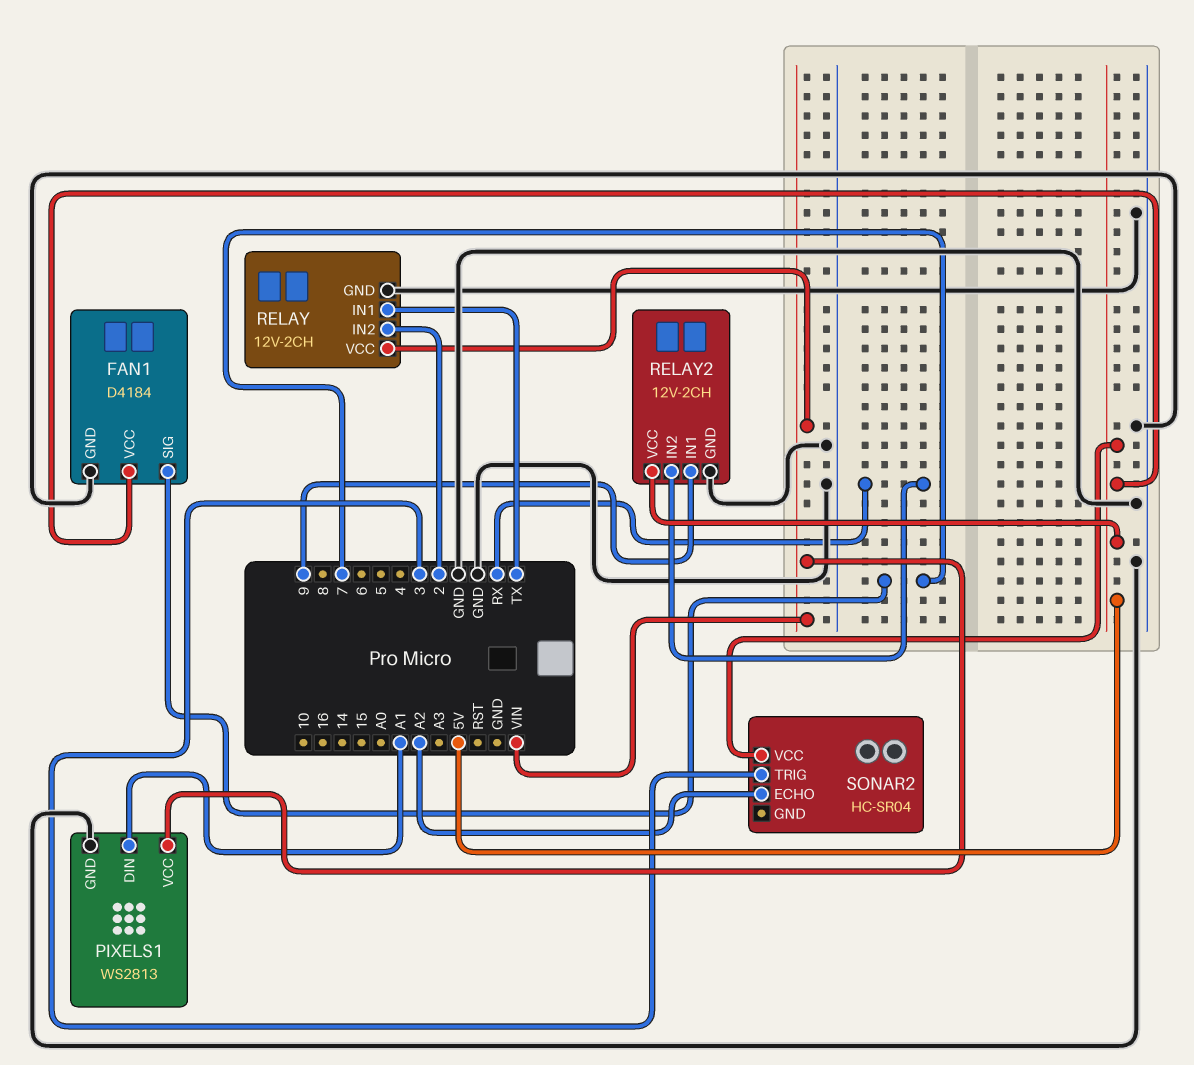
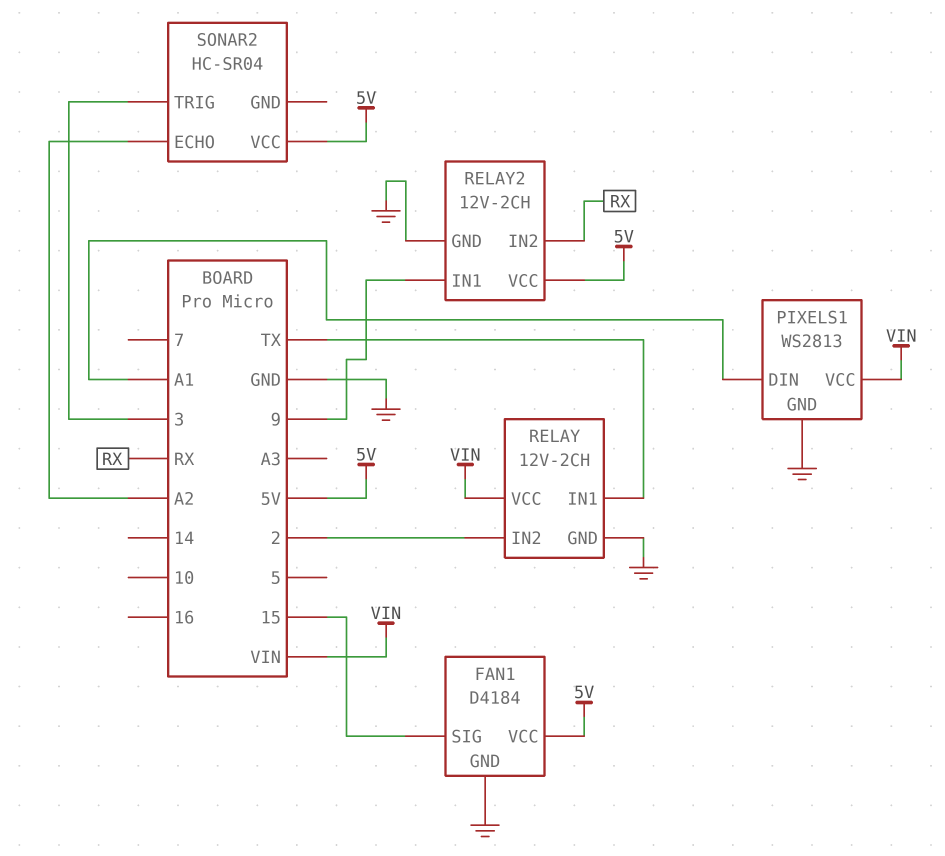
FAN1 pin SIG: 7 -> 15

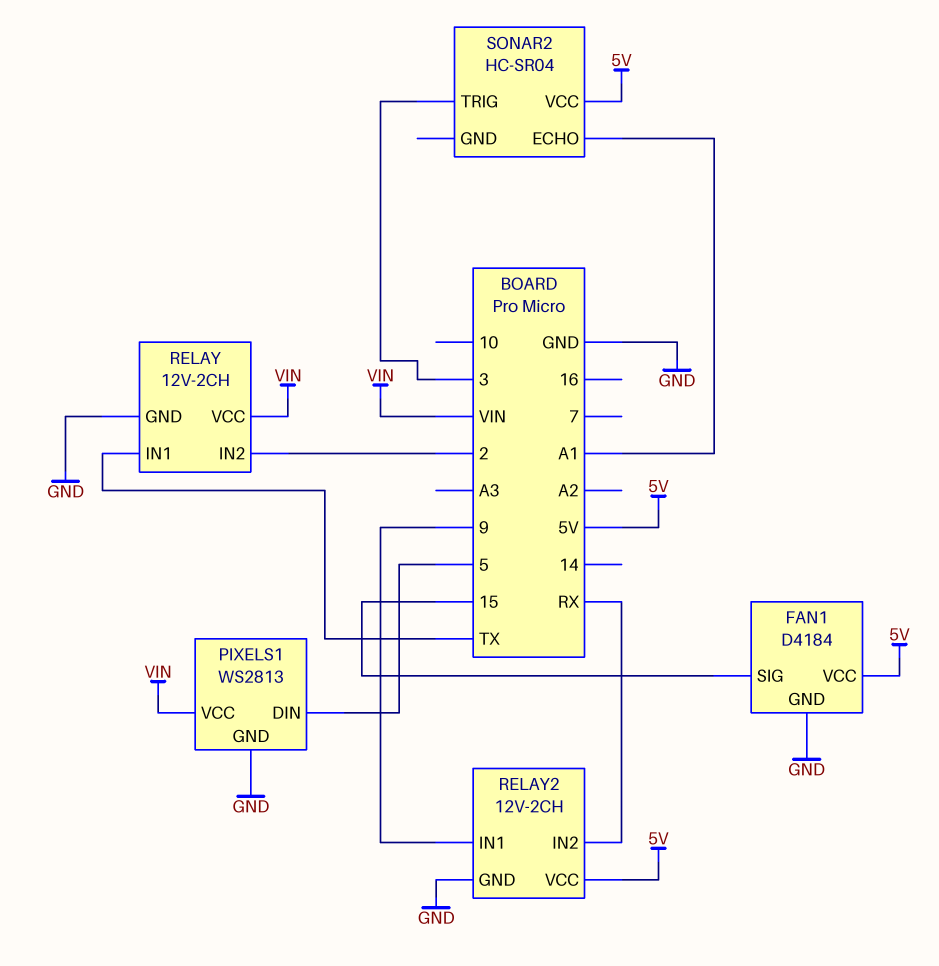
PIXELS1 pin DIN: A1 -> 5
SONAR2 pin ECHO: A2 -> A1

